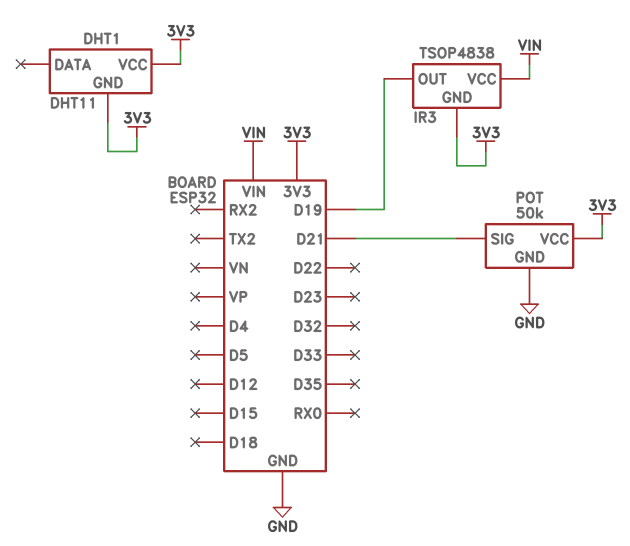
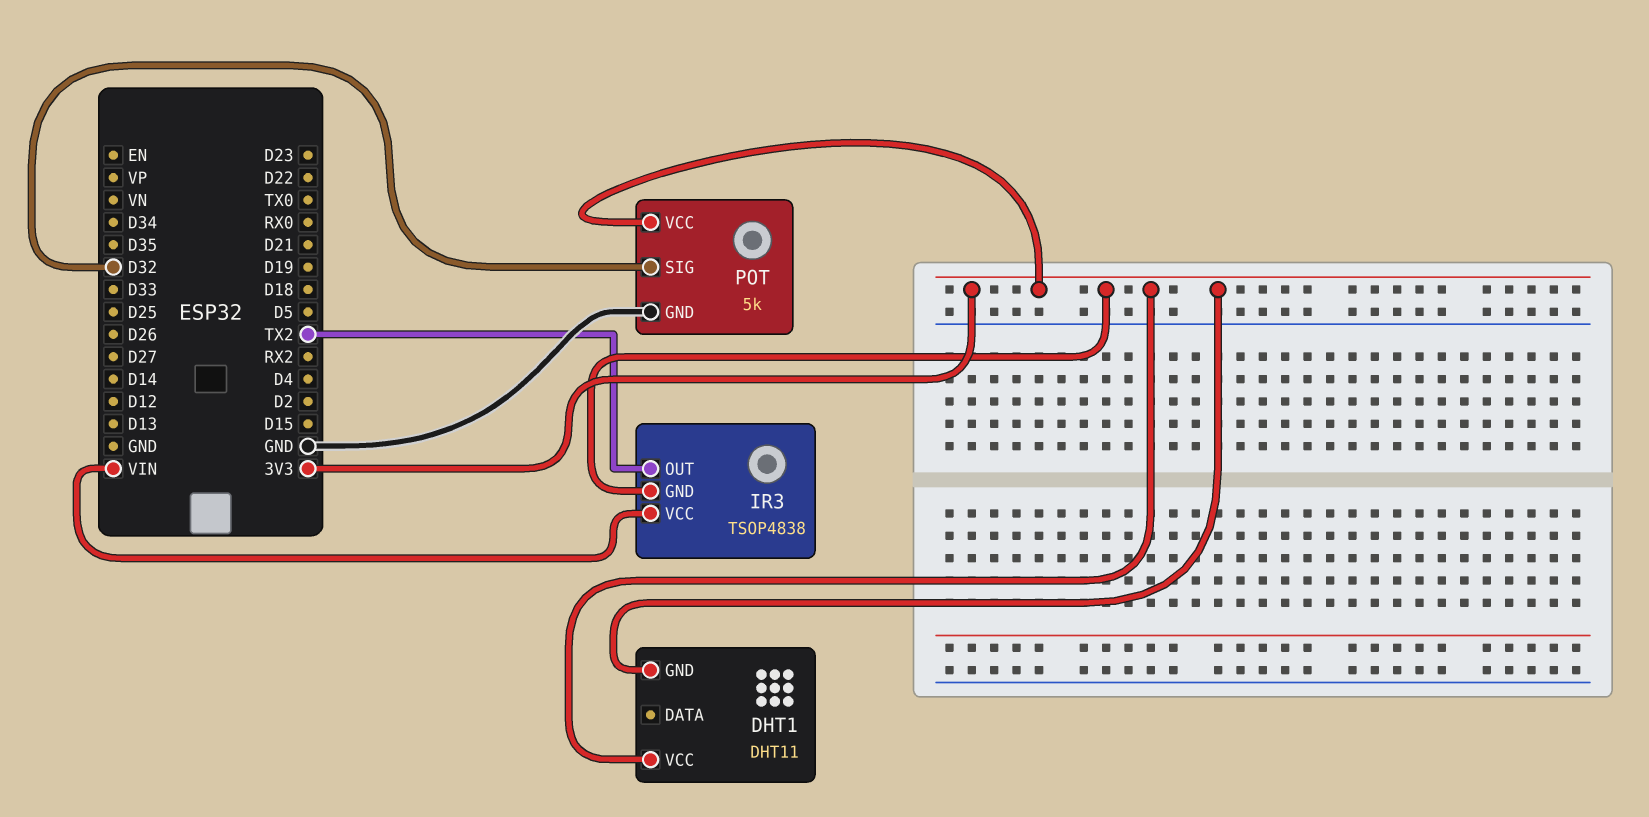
IR3 pin OUT: D19 -> TX2
POT: 50k -> 5k
POT pin SIG: D21 -> D32

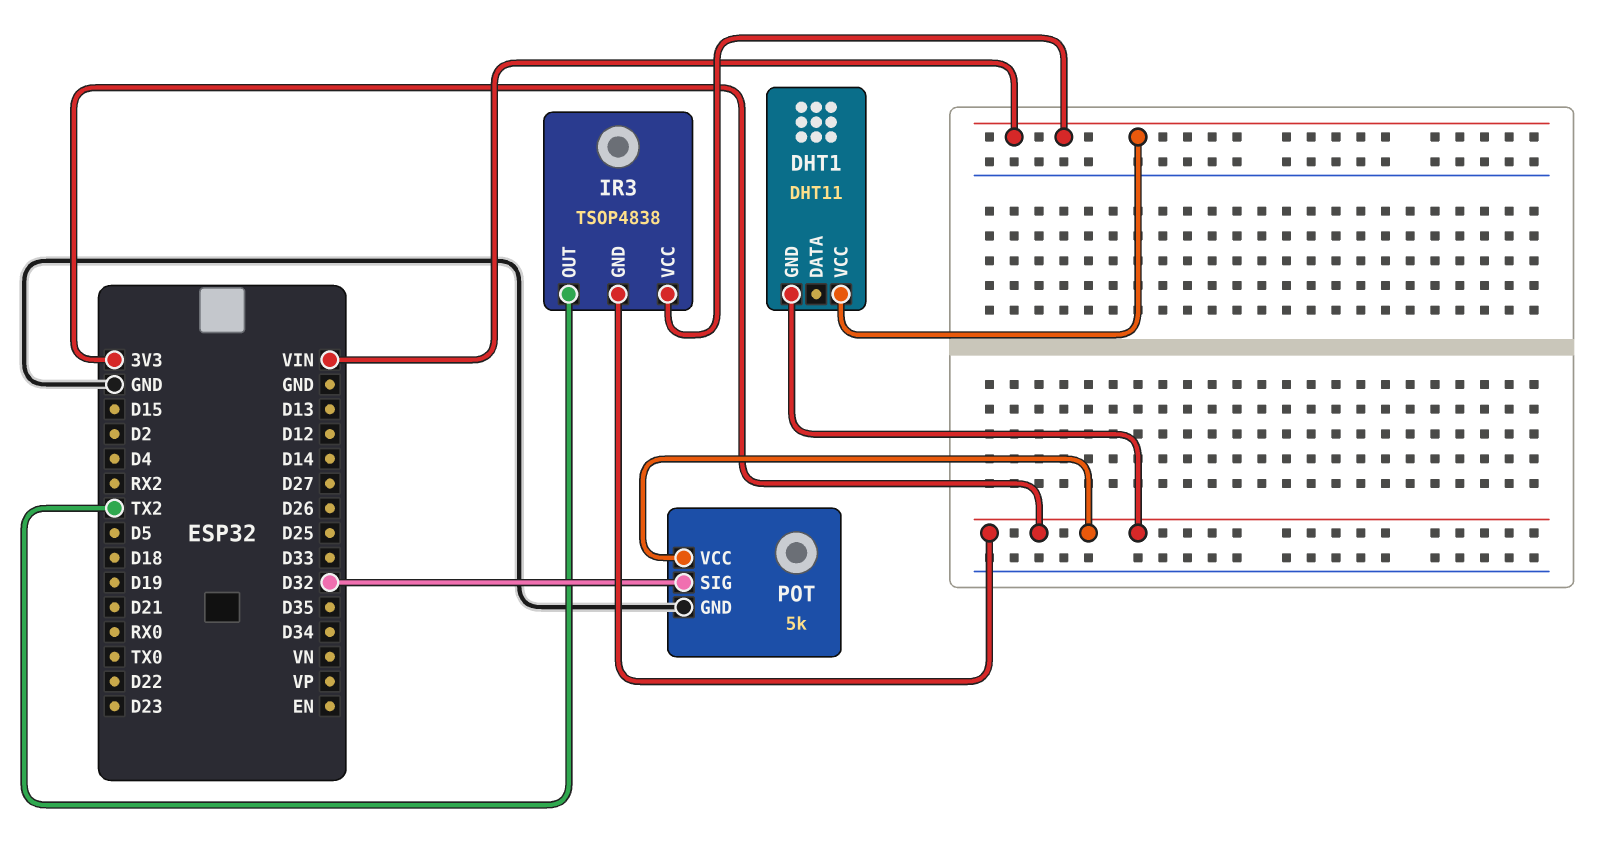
DHT1 pin VCC: 3V3 -> VIN

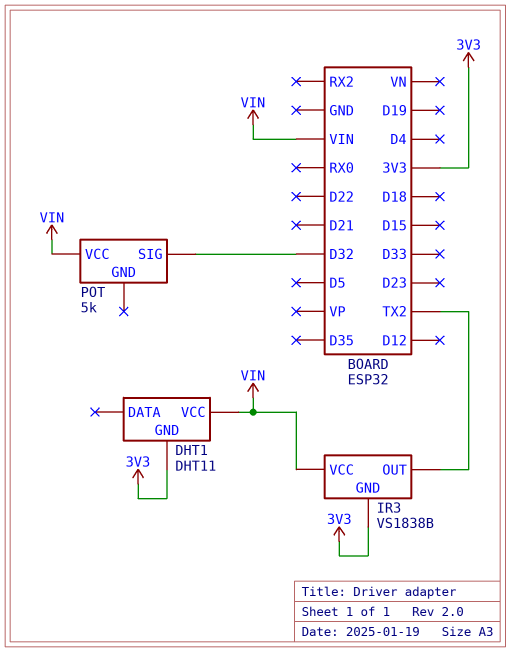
IR3: TSOP4838 -> VS1838B
POT pin GND: GND -> none
POT pin VCC: 3V3 -> VIN

